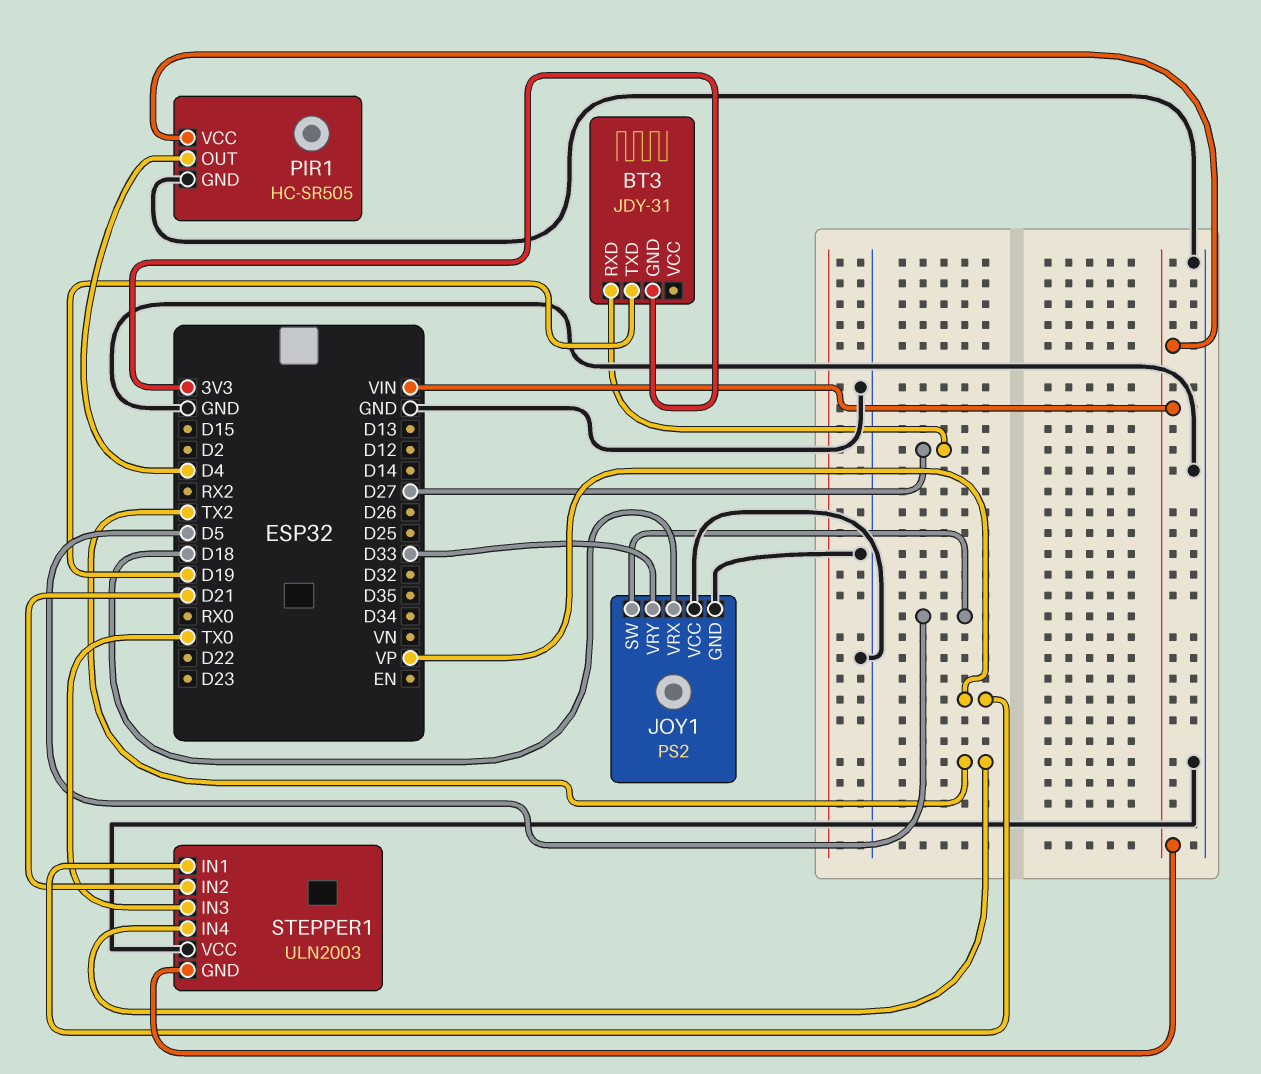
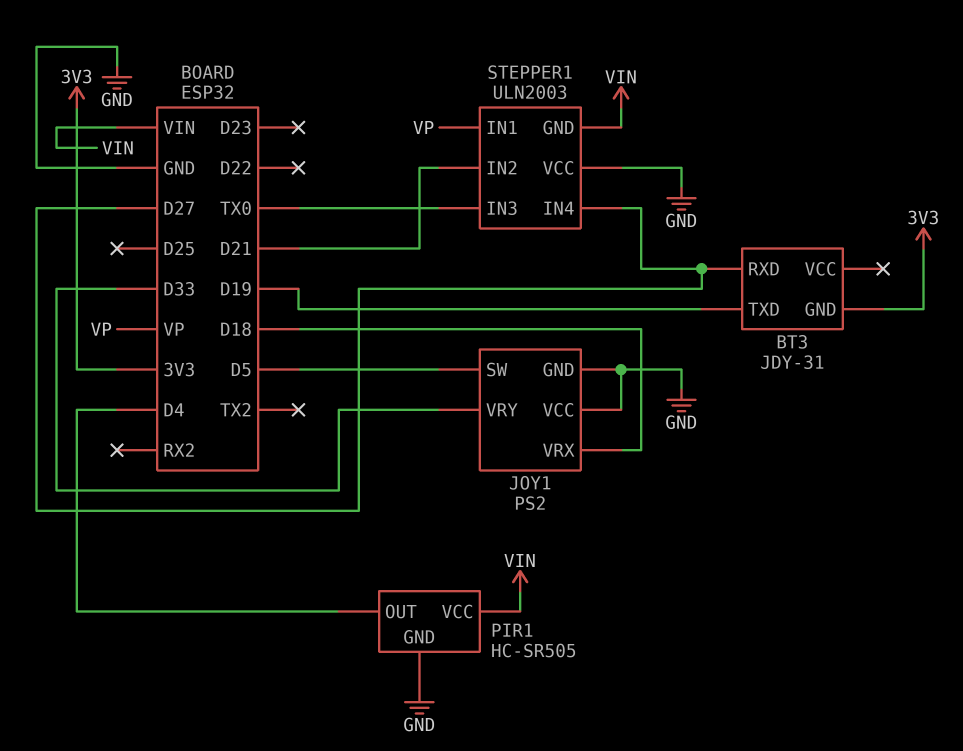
STEPPER1 pin IN4: TX2 -> D27

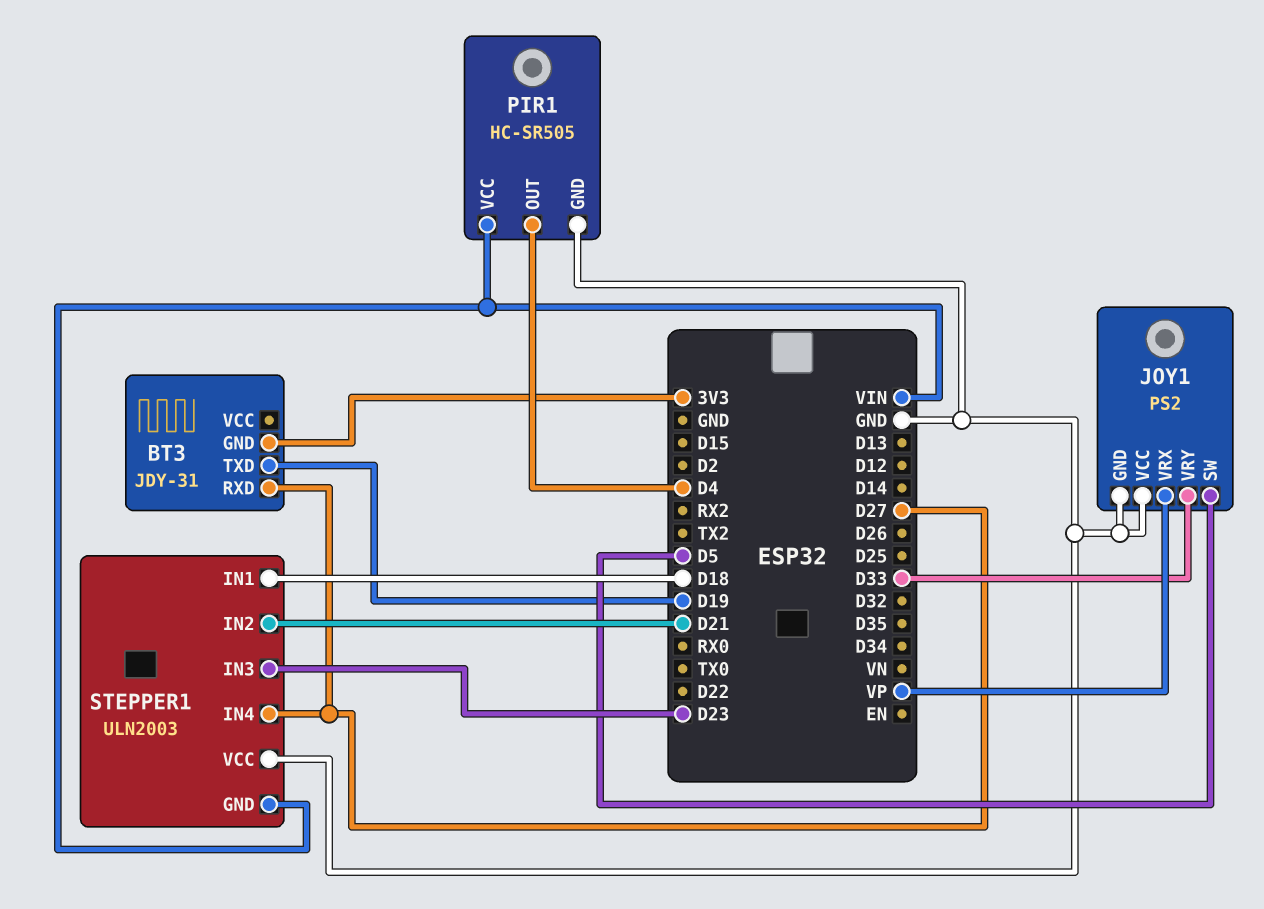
JOY1 pin VRX: D18 -> VP
STEPPER1 pin IN1: VP -> D18
STEPPER1 pin IN3: TX0 -> D23

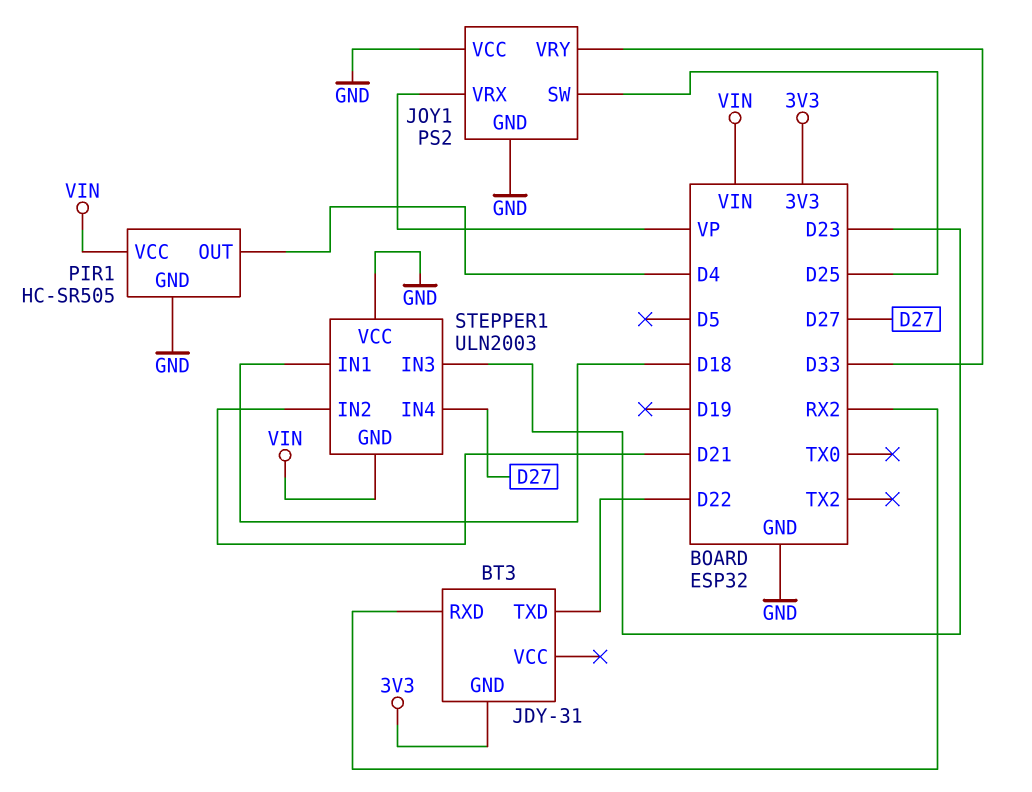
BT3 pin RXD: D27 -> RX2
BT3 pin TXD: D19 -> D22
JOY1 pin SW: D5 -> D25

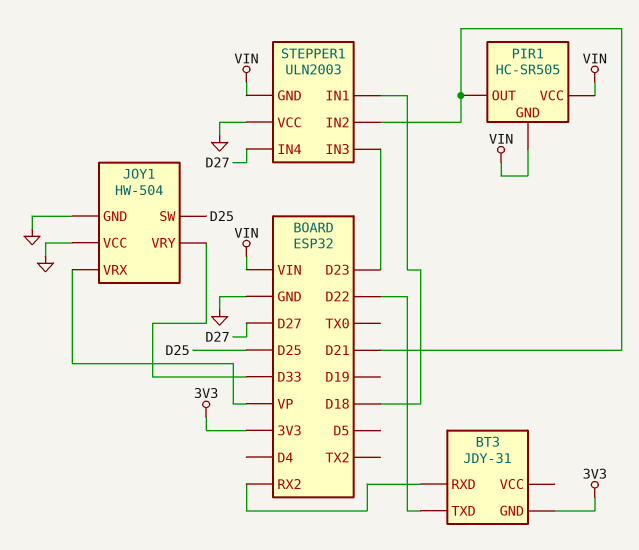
JOY1: PS2 -> HW-504
PIR1 pin GND: GND -> VIN
PIR1 pin OUT: D4 -> D21

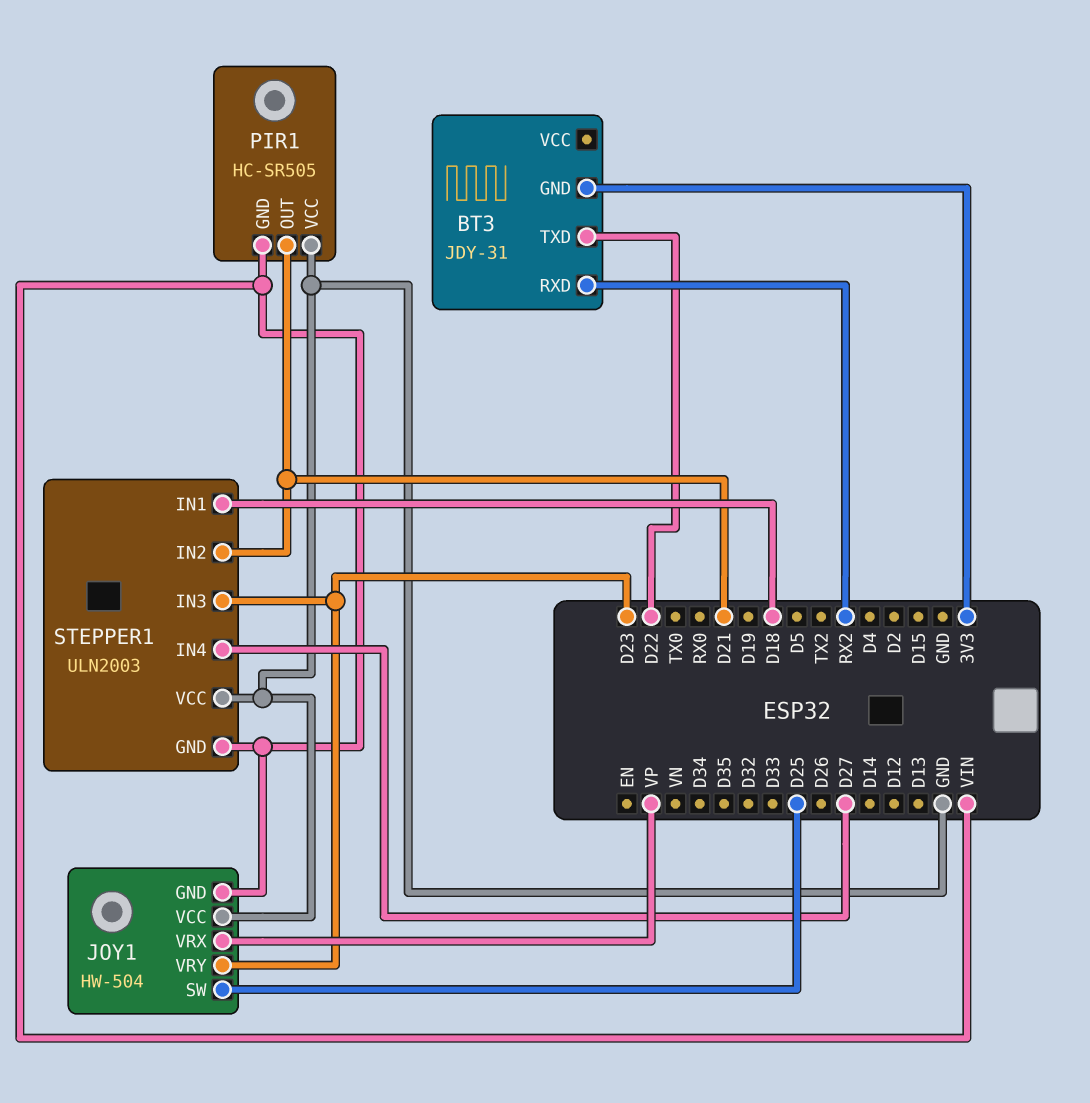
JOY1 pin GND: GND -> VIN
JOY1 pin VRY: D33 -> D23
PIR1 pin VCC: VIN -> GND

